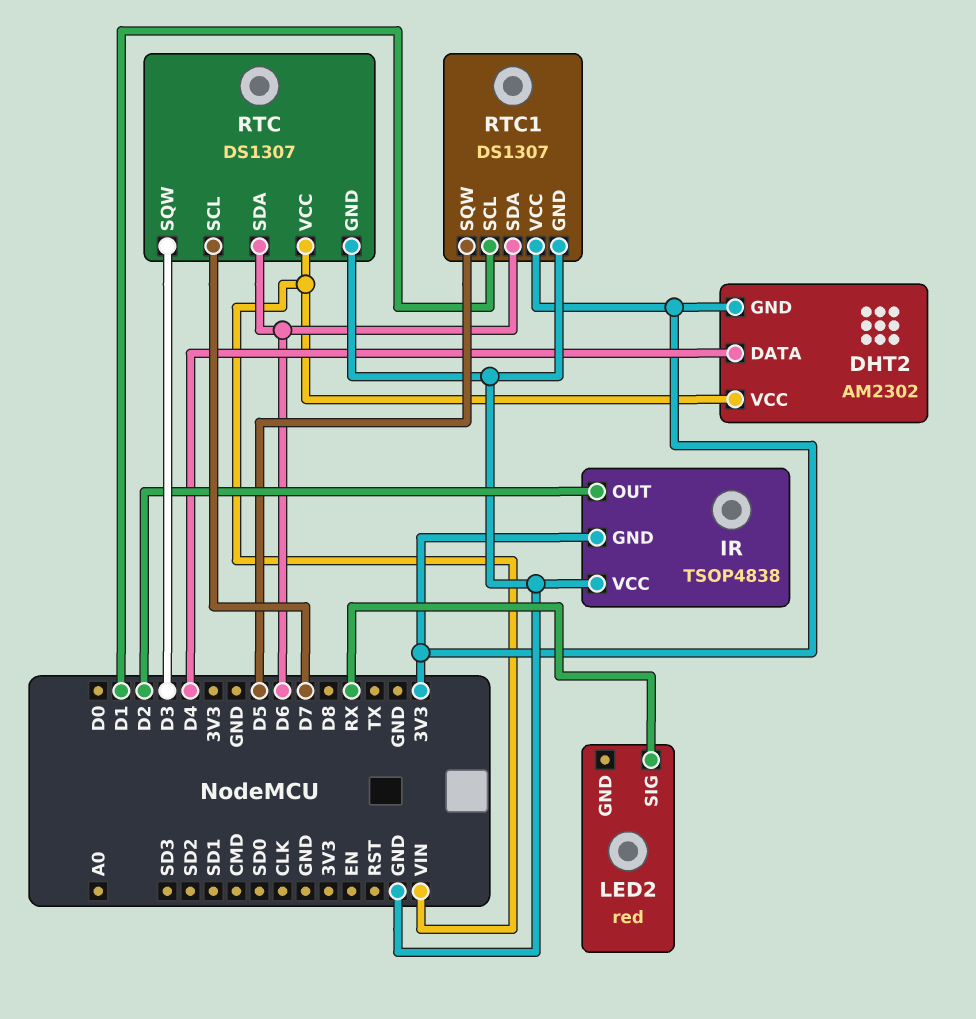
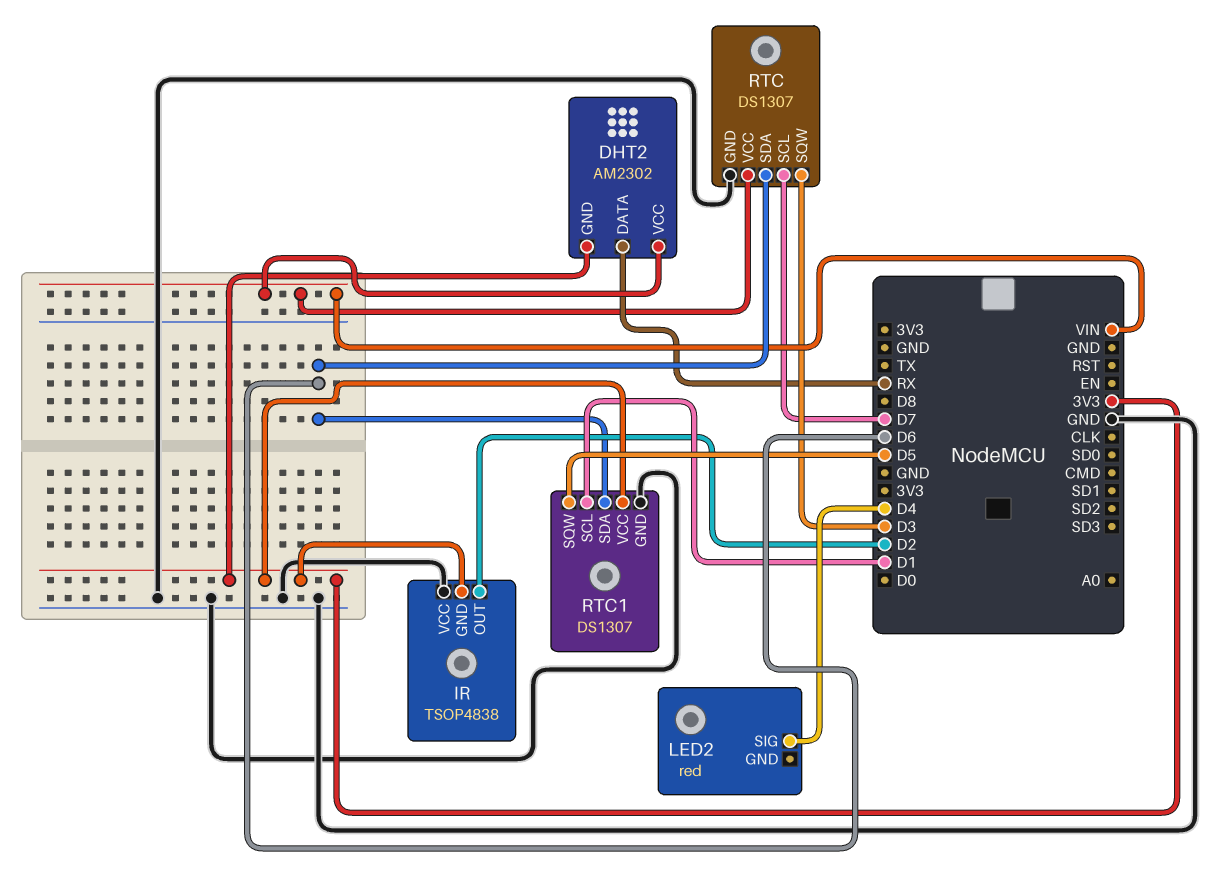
DHT2 pin DATA: D4 -> RX
LED2 pin SIG: RX -> D4

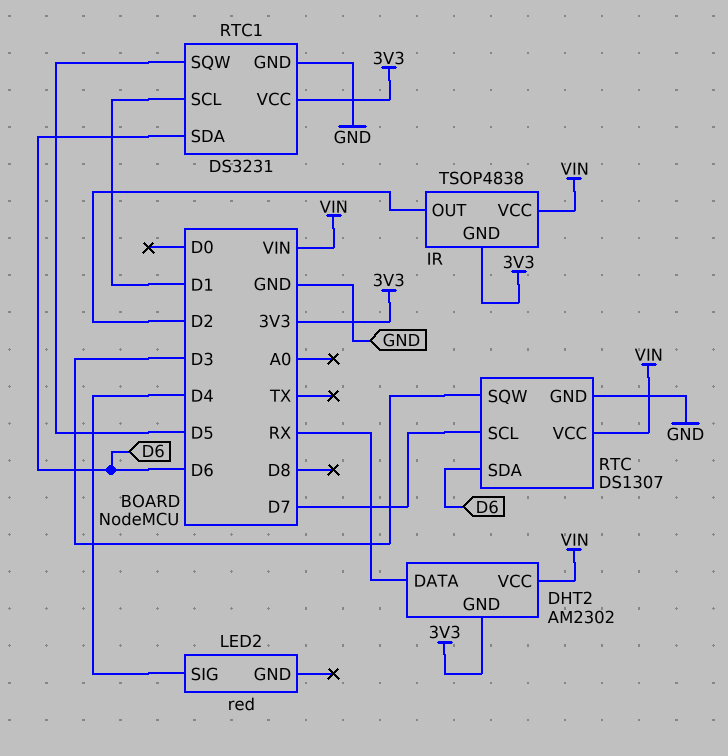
IR pin VCC: GND -> VIN
RTC1: DS1307 -> DS3231

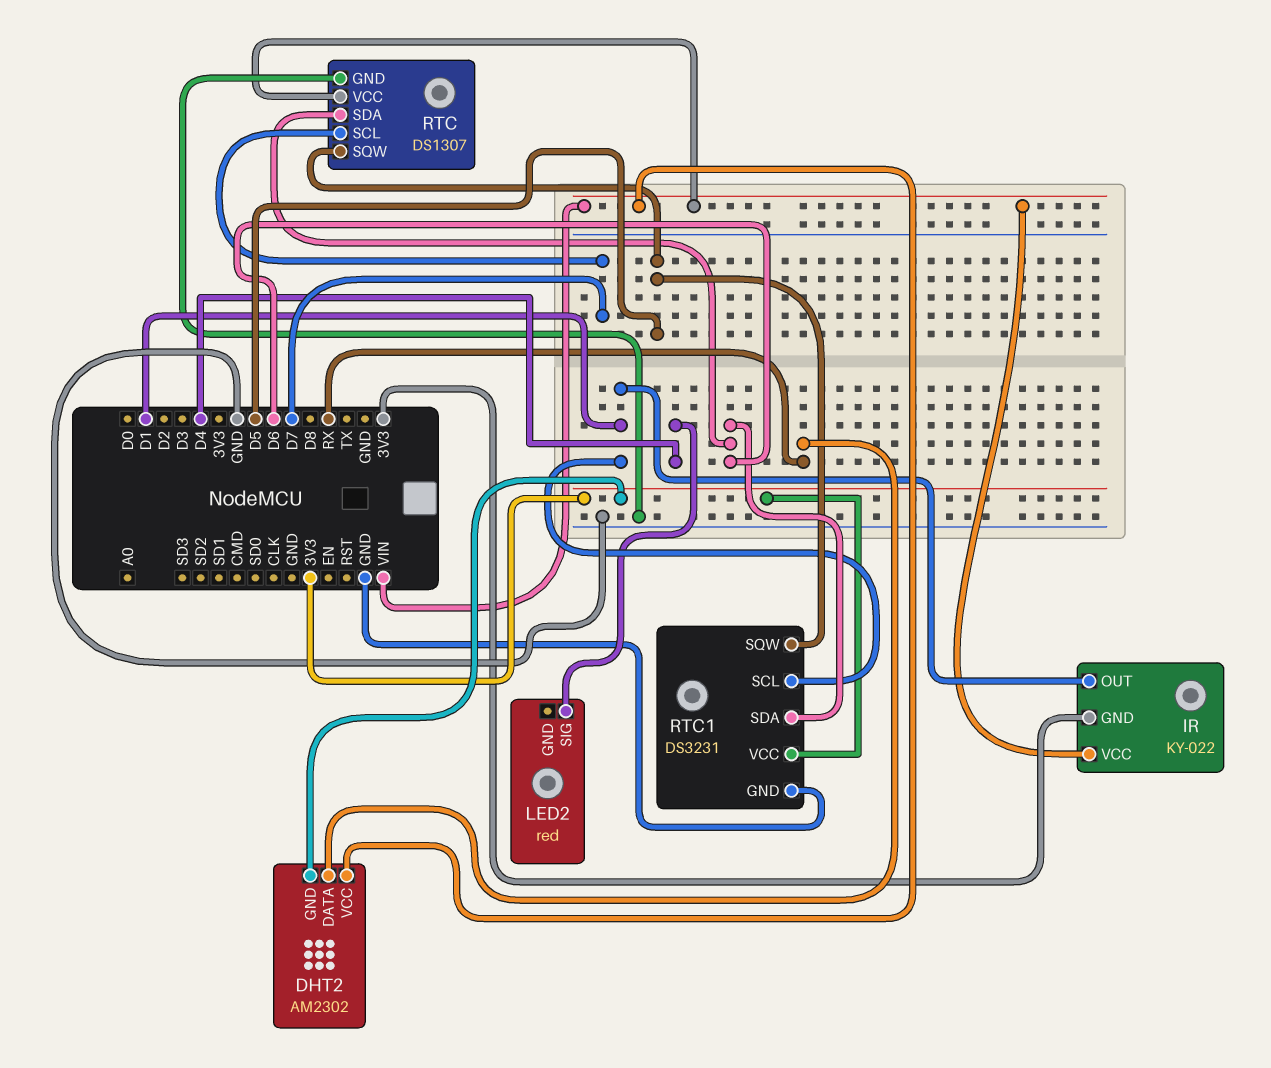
IR: TSOP4838 -> KY-022
IR pin OUT: D2 -> D1
RTC pin SQW: D3 -> D5

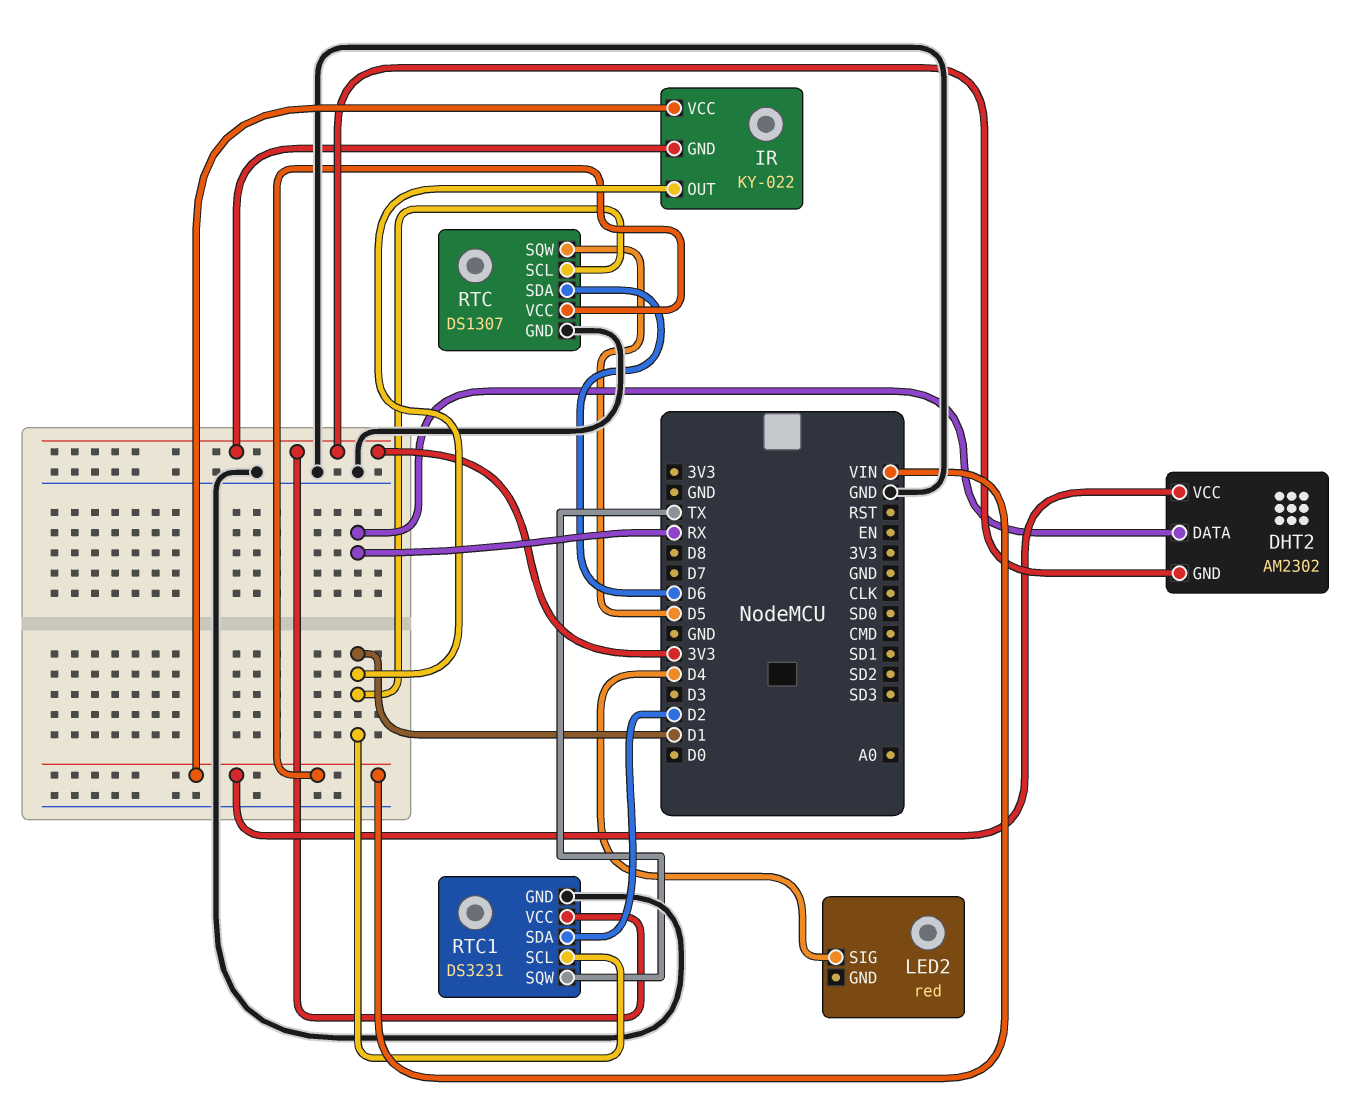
RTC pin SCL: D7 -> D1
RTC1 pin SDA: D6 -> D2
RTC1 pin SQW: D5 -> TX

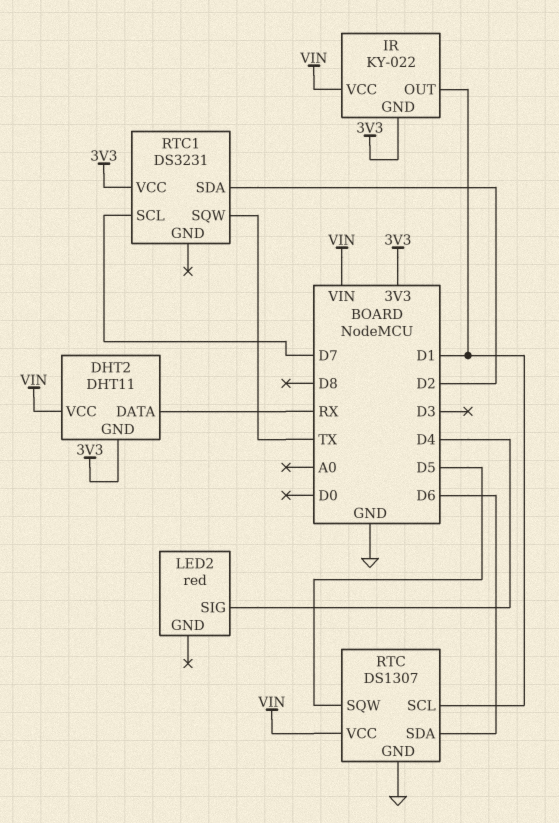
DHT2: AM2302 -> DHT11
RTC1 pin GND: GND -> none
RTC1 pin SCL: D1 -> D7

